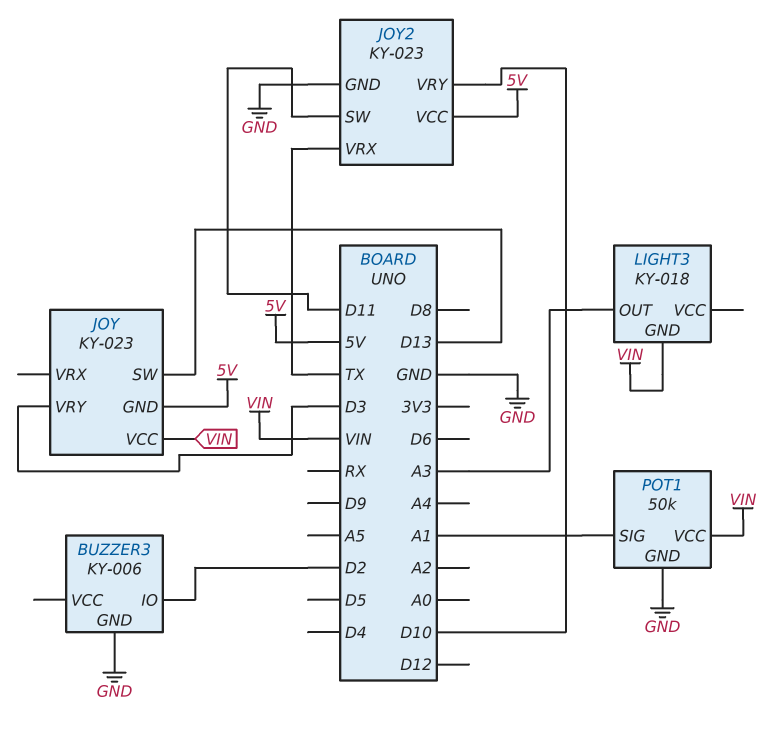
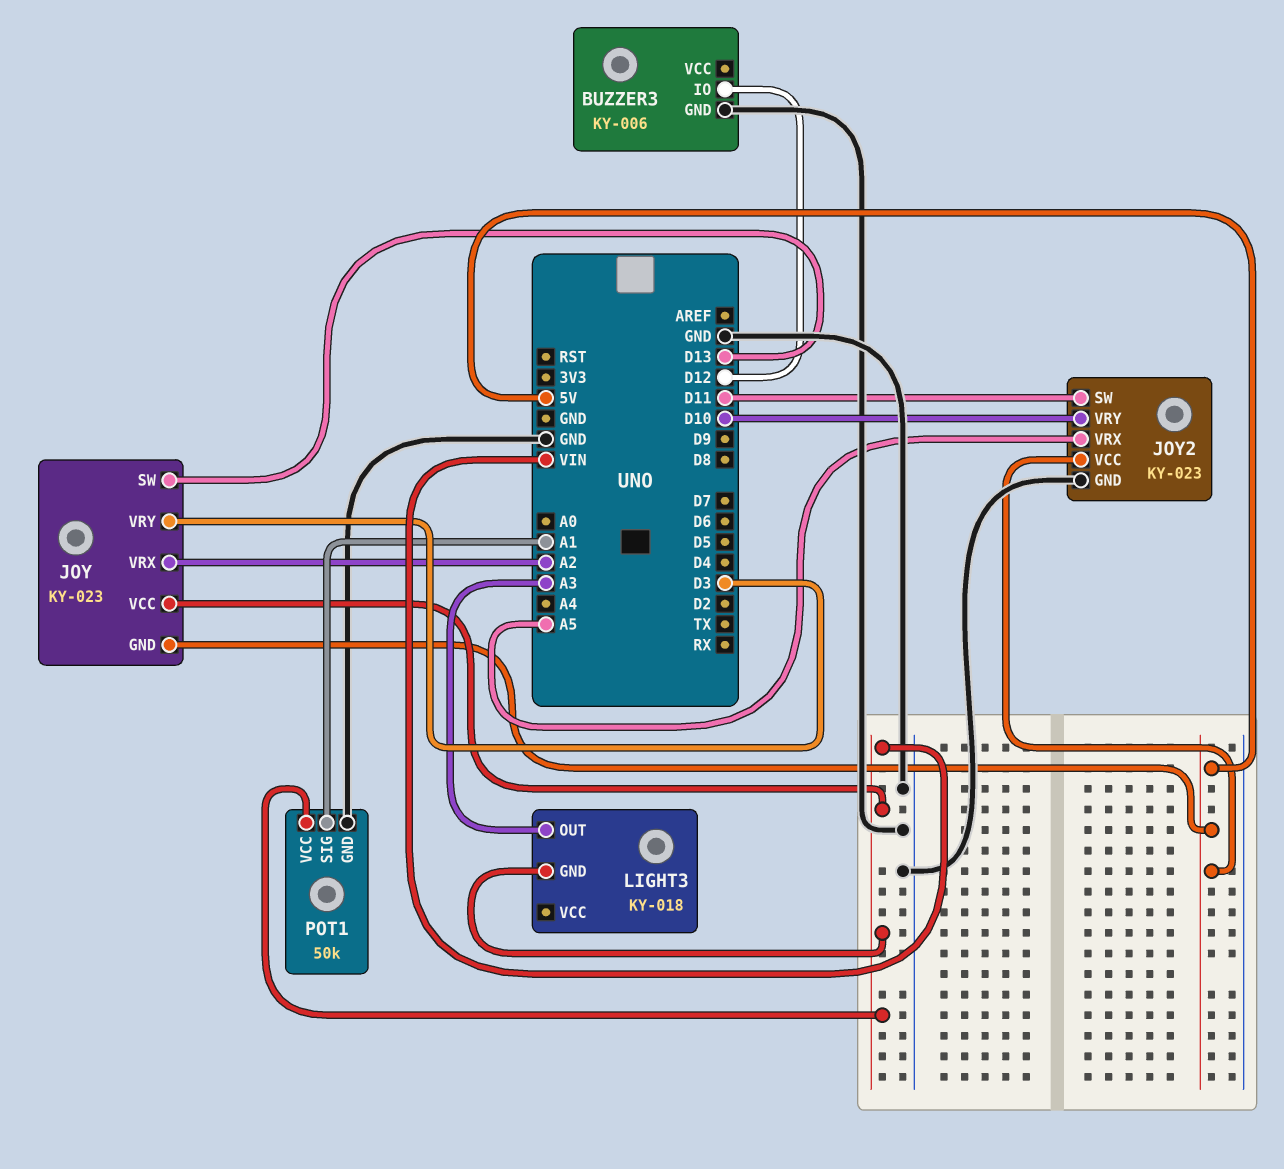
BUZZER3 pin IO: D2 -> D12
JOY pin VRX: none -> A2
JOY2 pin VRX: TX -> A5

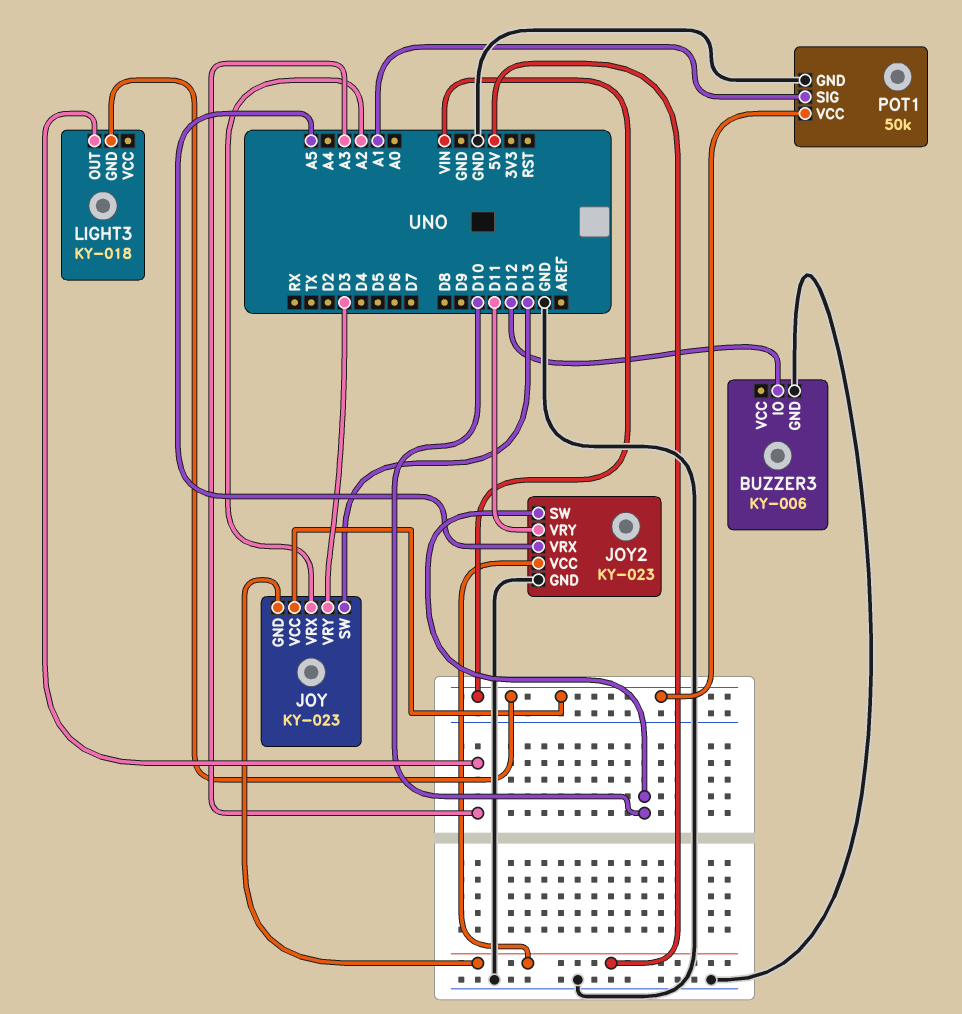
JOY2 pin SW: D11 -> D10
JOY2 pin VRY: D10 -> D11

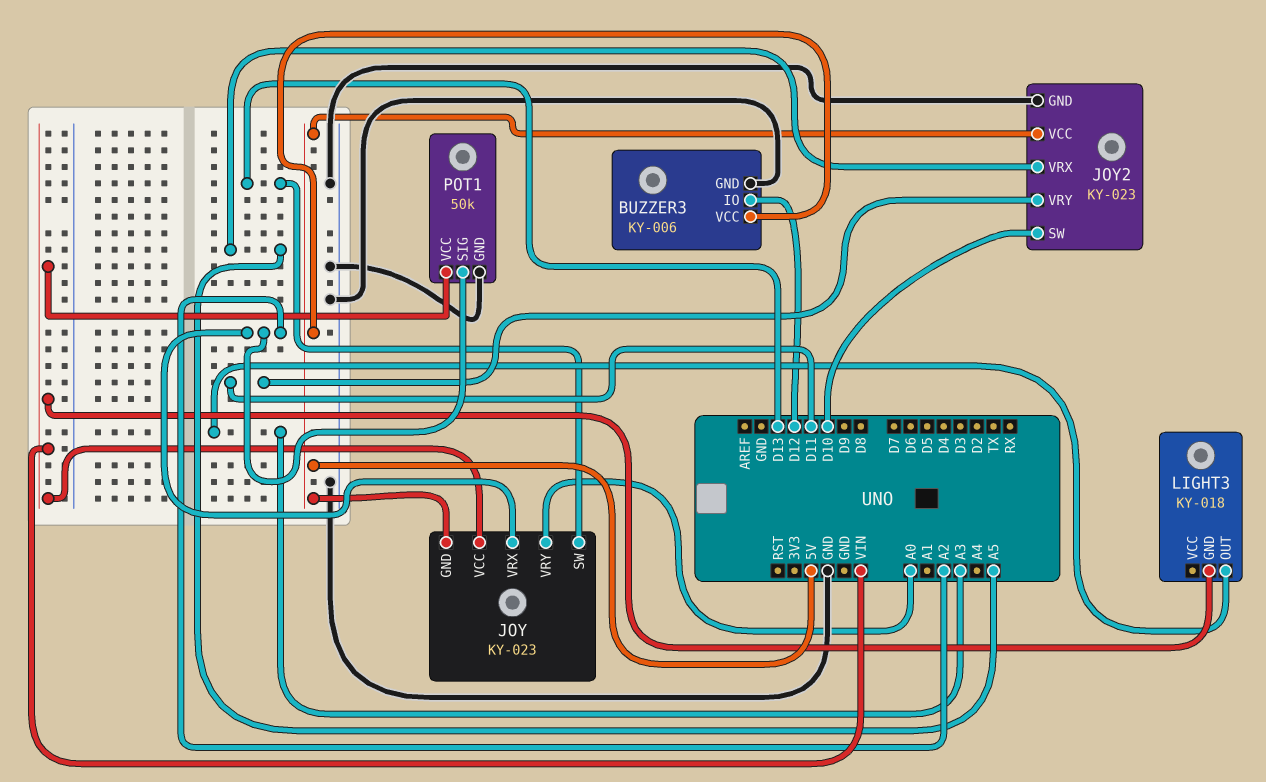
BUZZER3 pin VCC: none -> 5V
JOY pin VRY: D3 -> A0
POT1 pin SIG: A1 -> A2

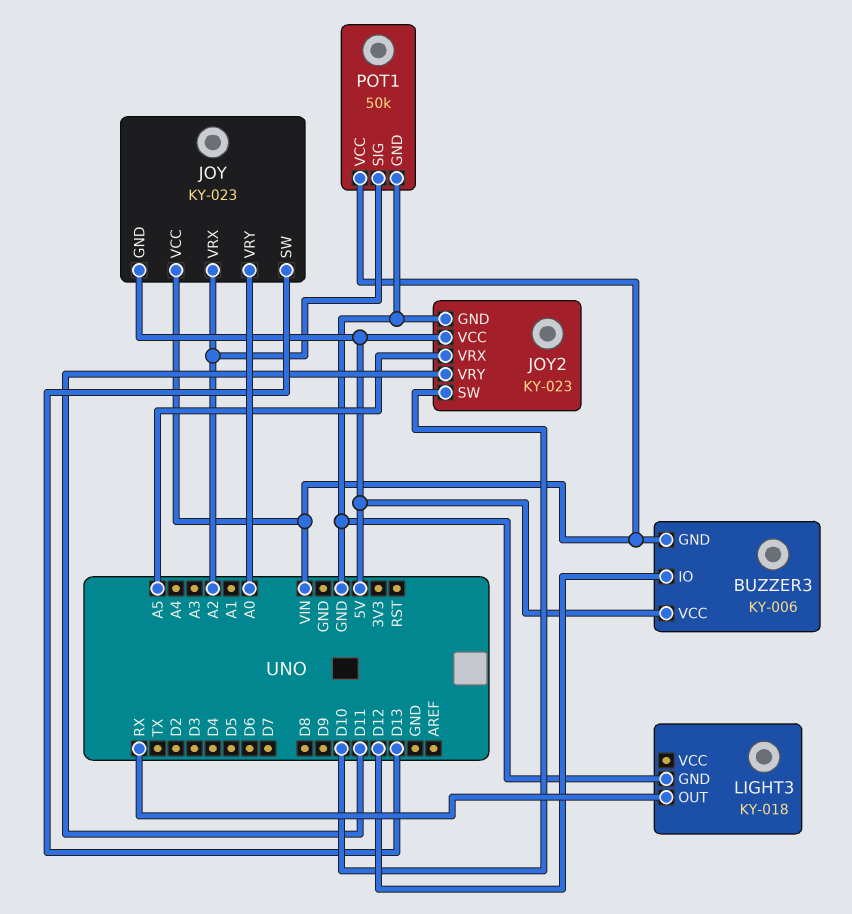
BUZZER3 pin GND: GND -> VIN
LIGHT3 pin GND: VIN -> GND
LIGHT3 pin OUT: A3 -> RX

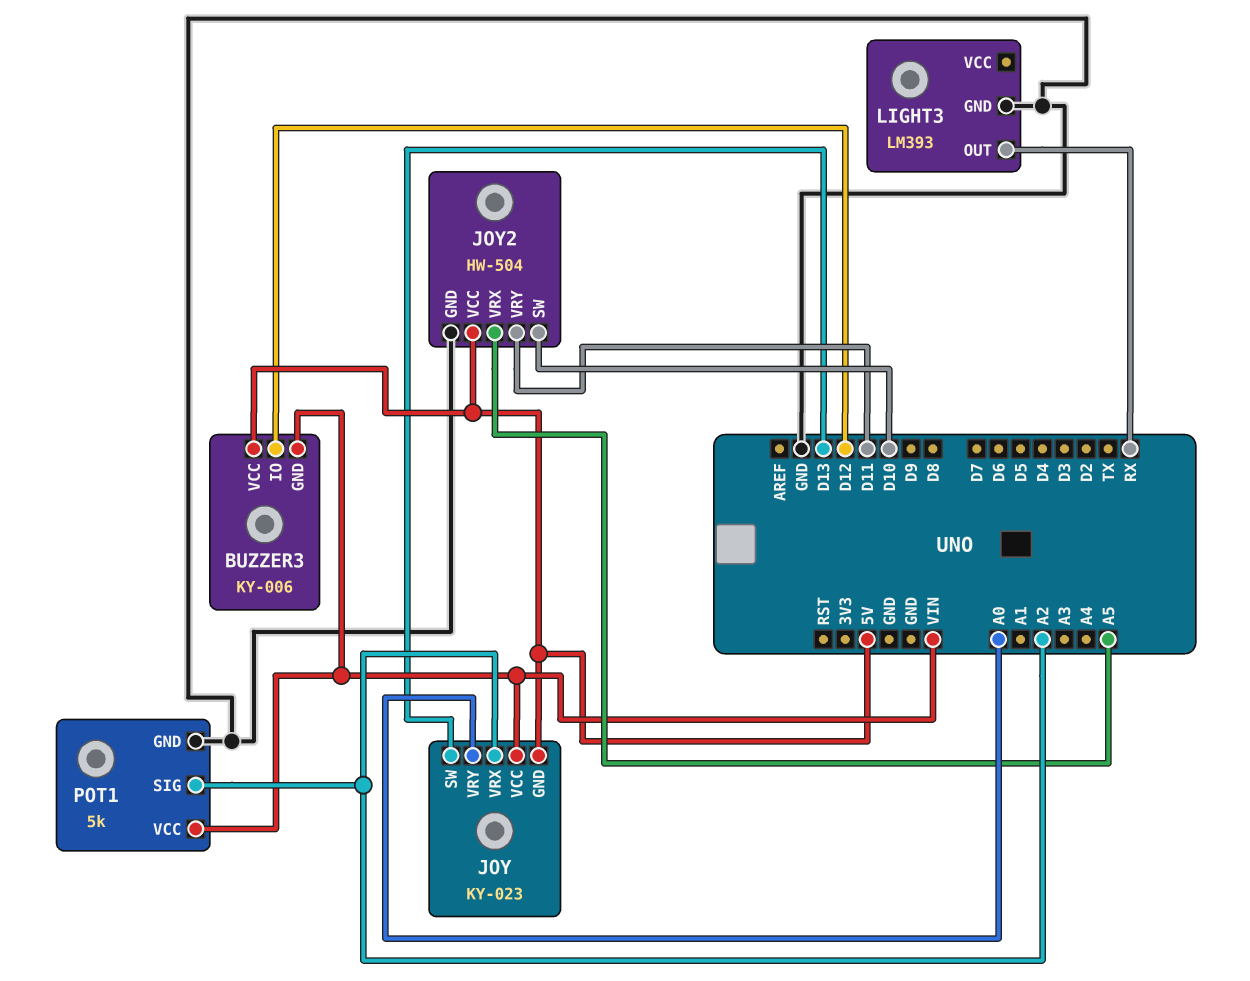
JOY2: KY-023 -> HW-504
LIGHT3: KY-018 -> LM393
POT1: 50k -> 5k

